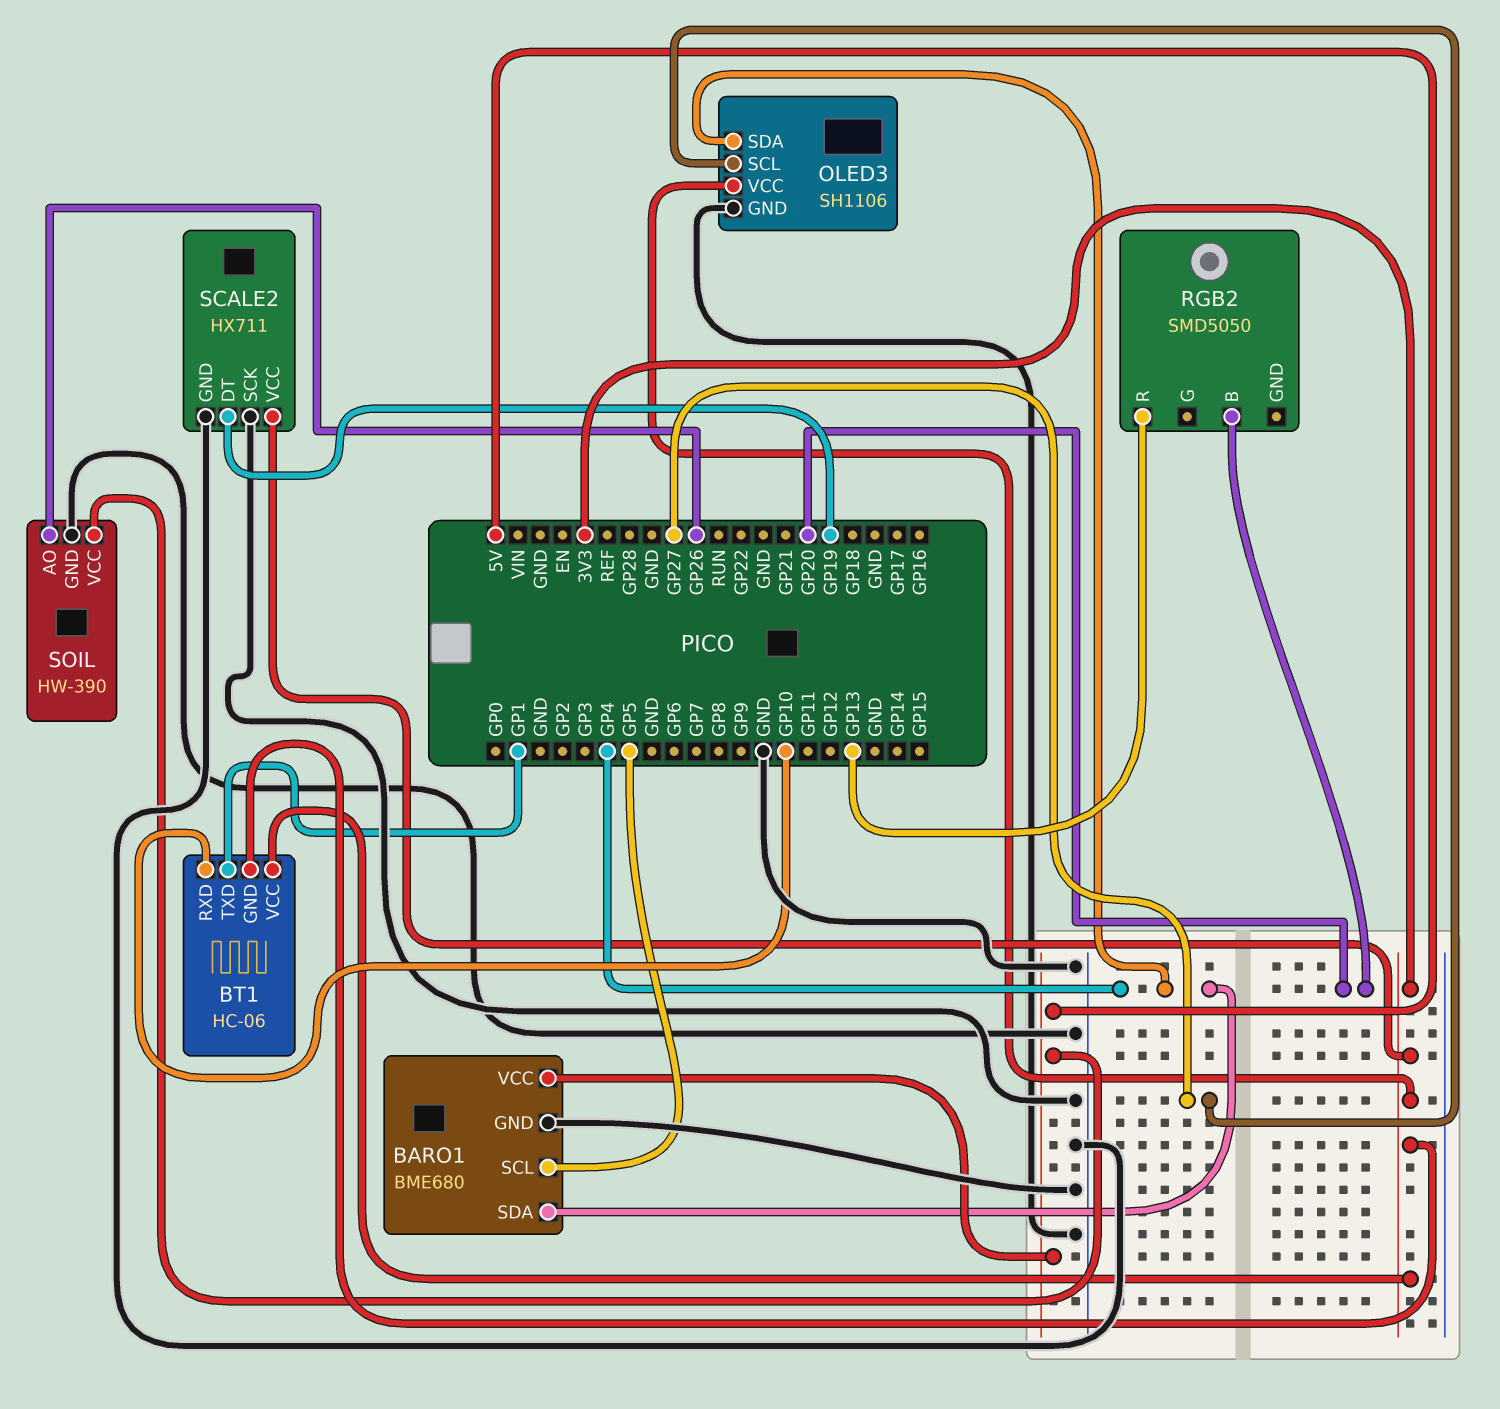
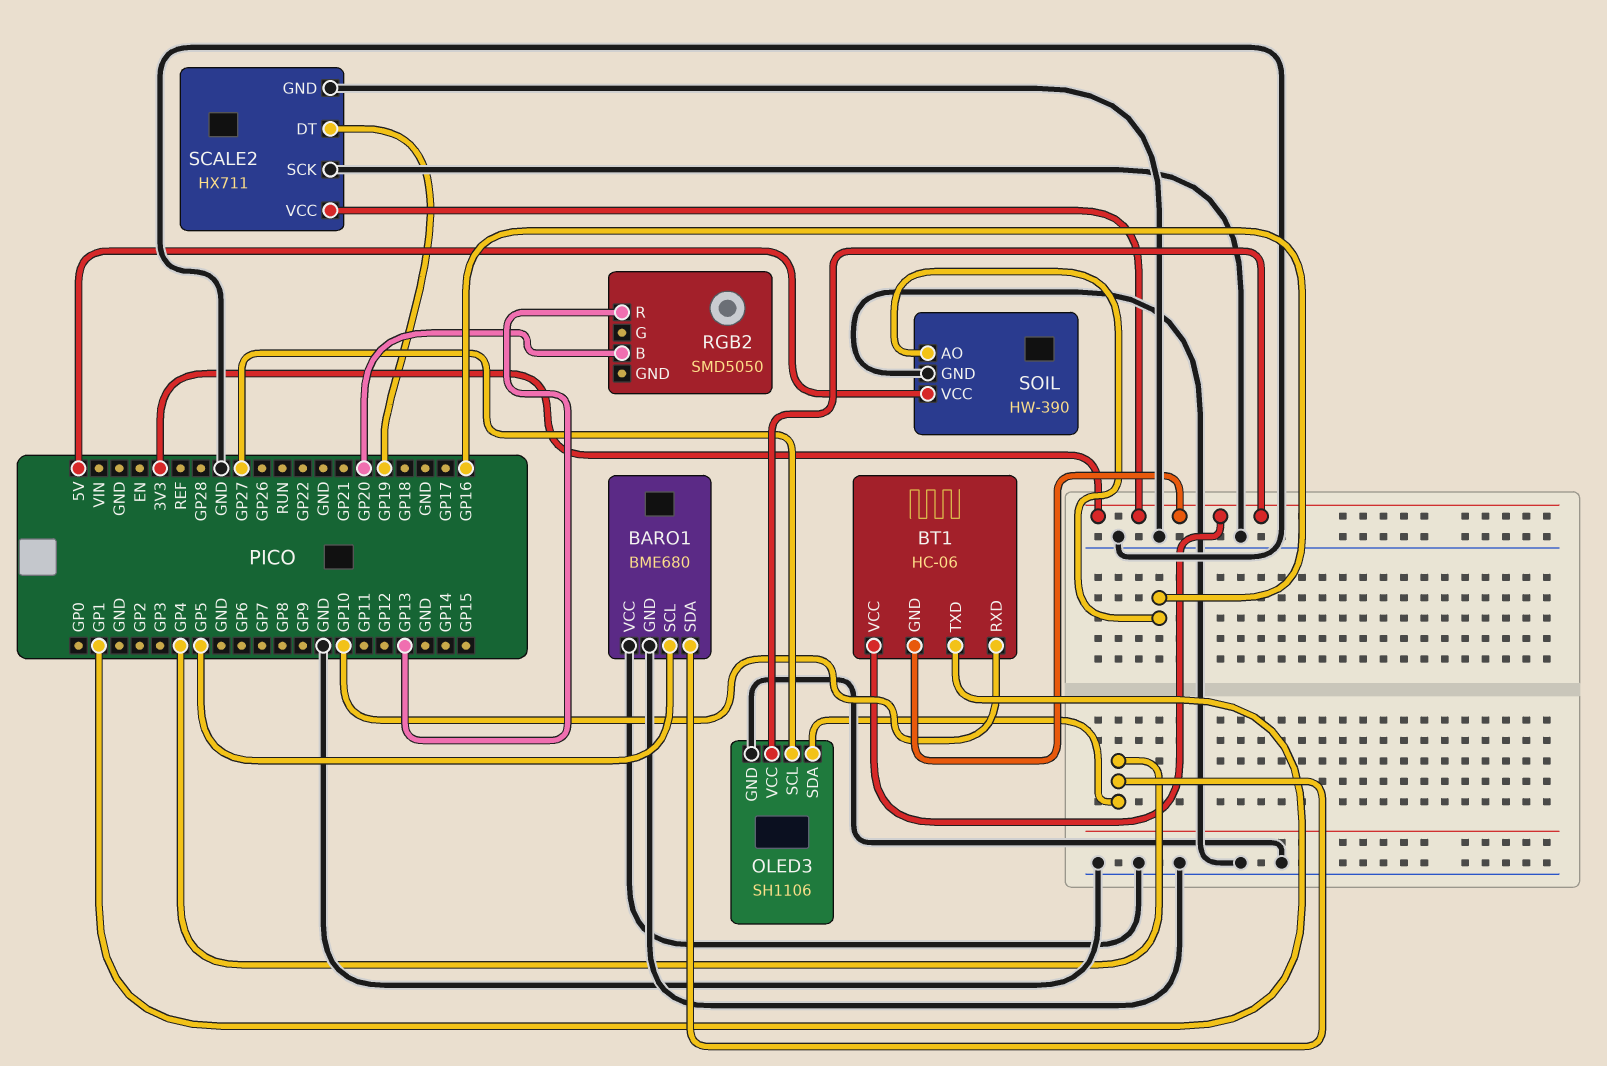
BARO1 pin VCC: 5V -> GND
SOIL pin AO: GP26 -> GP16

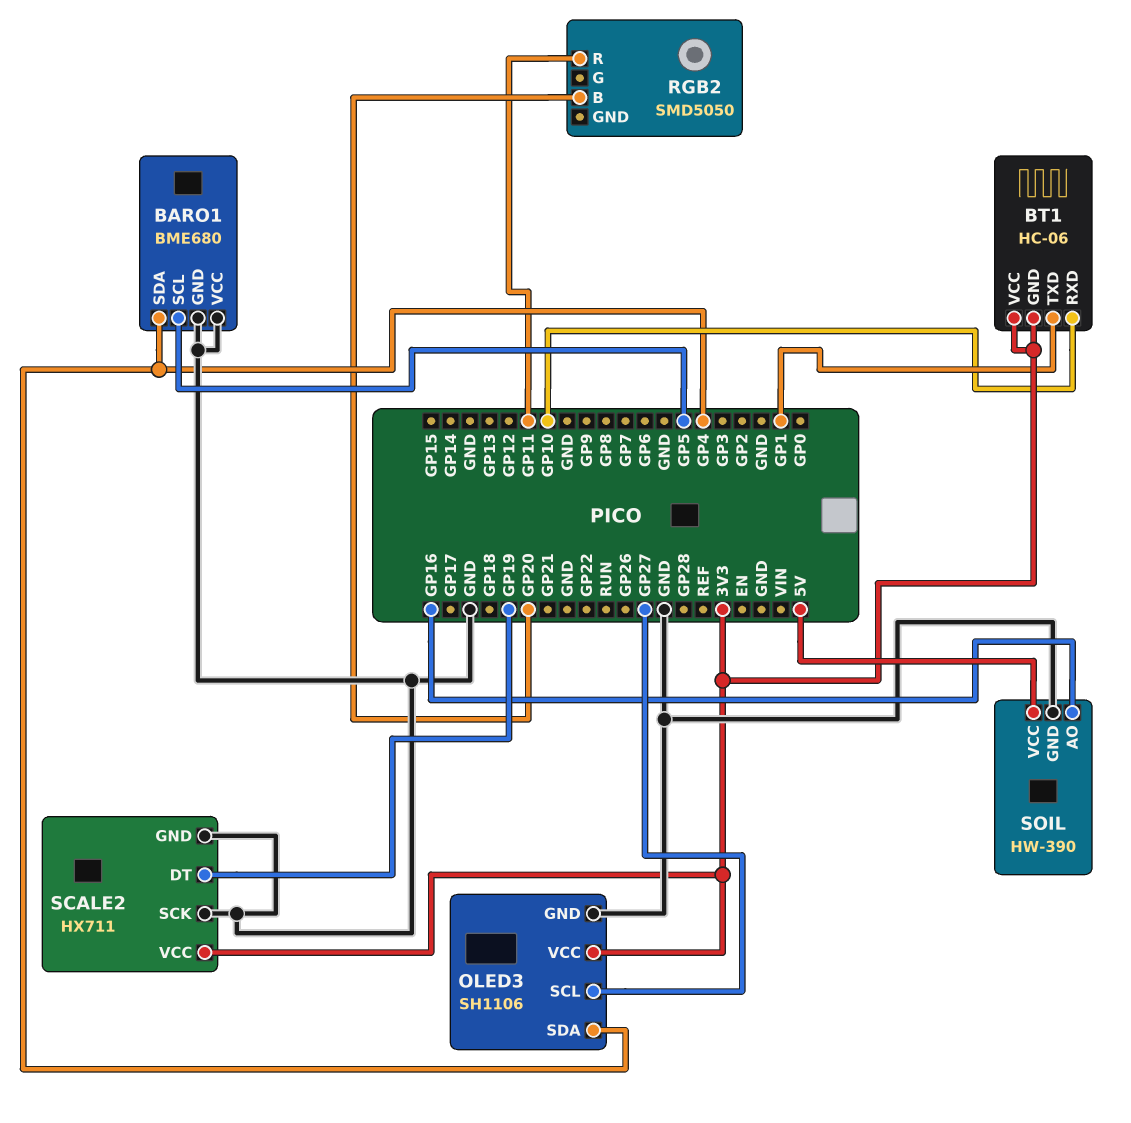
RGB2 pin R: GP13 -> GP11

